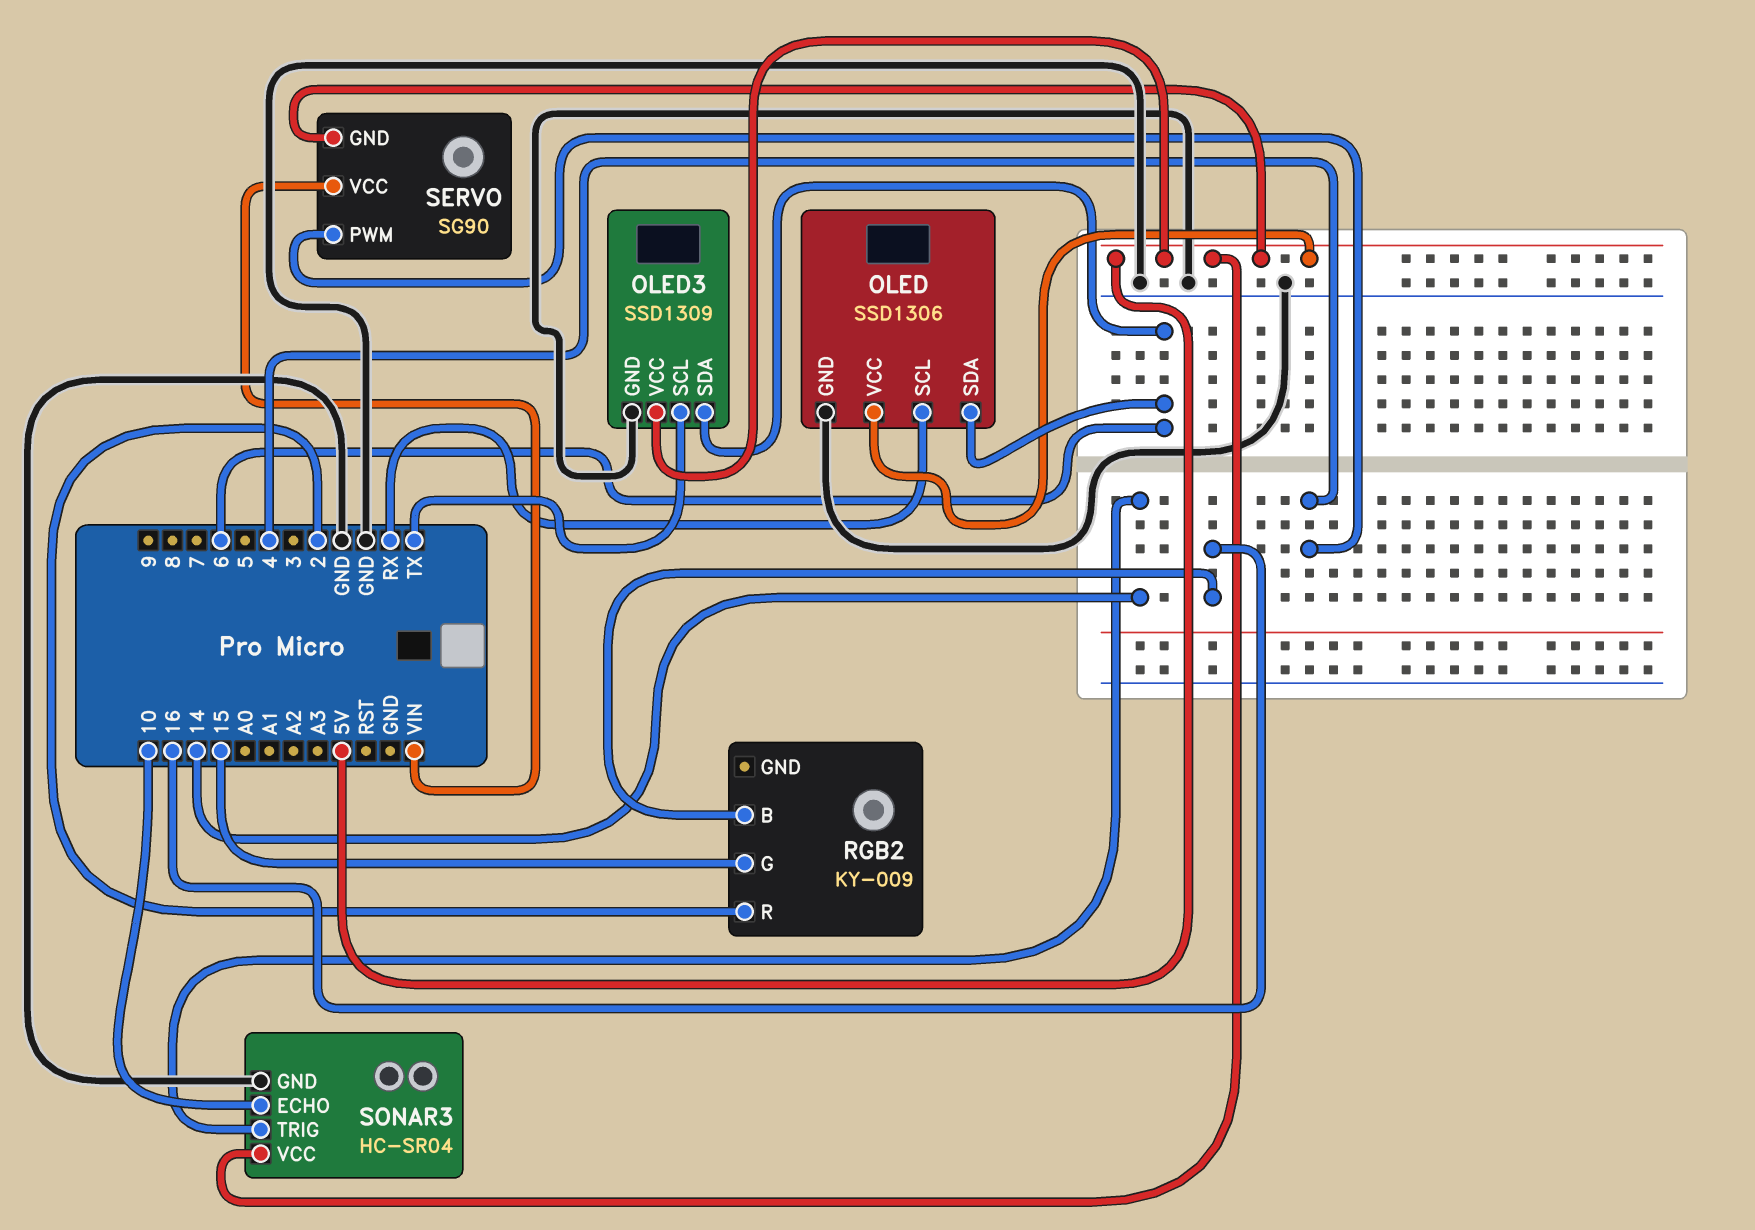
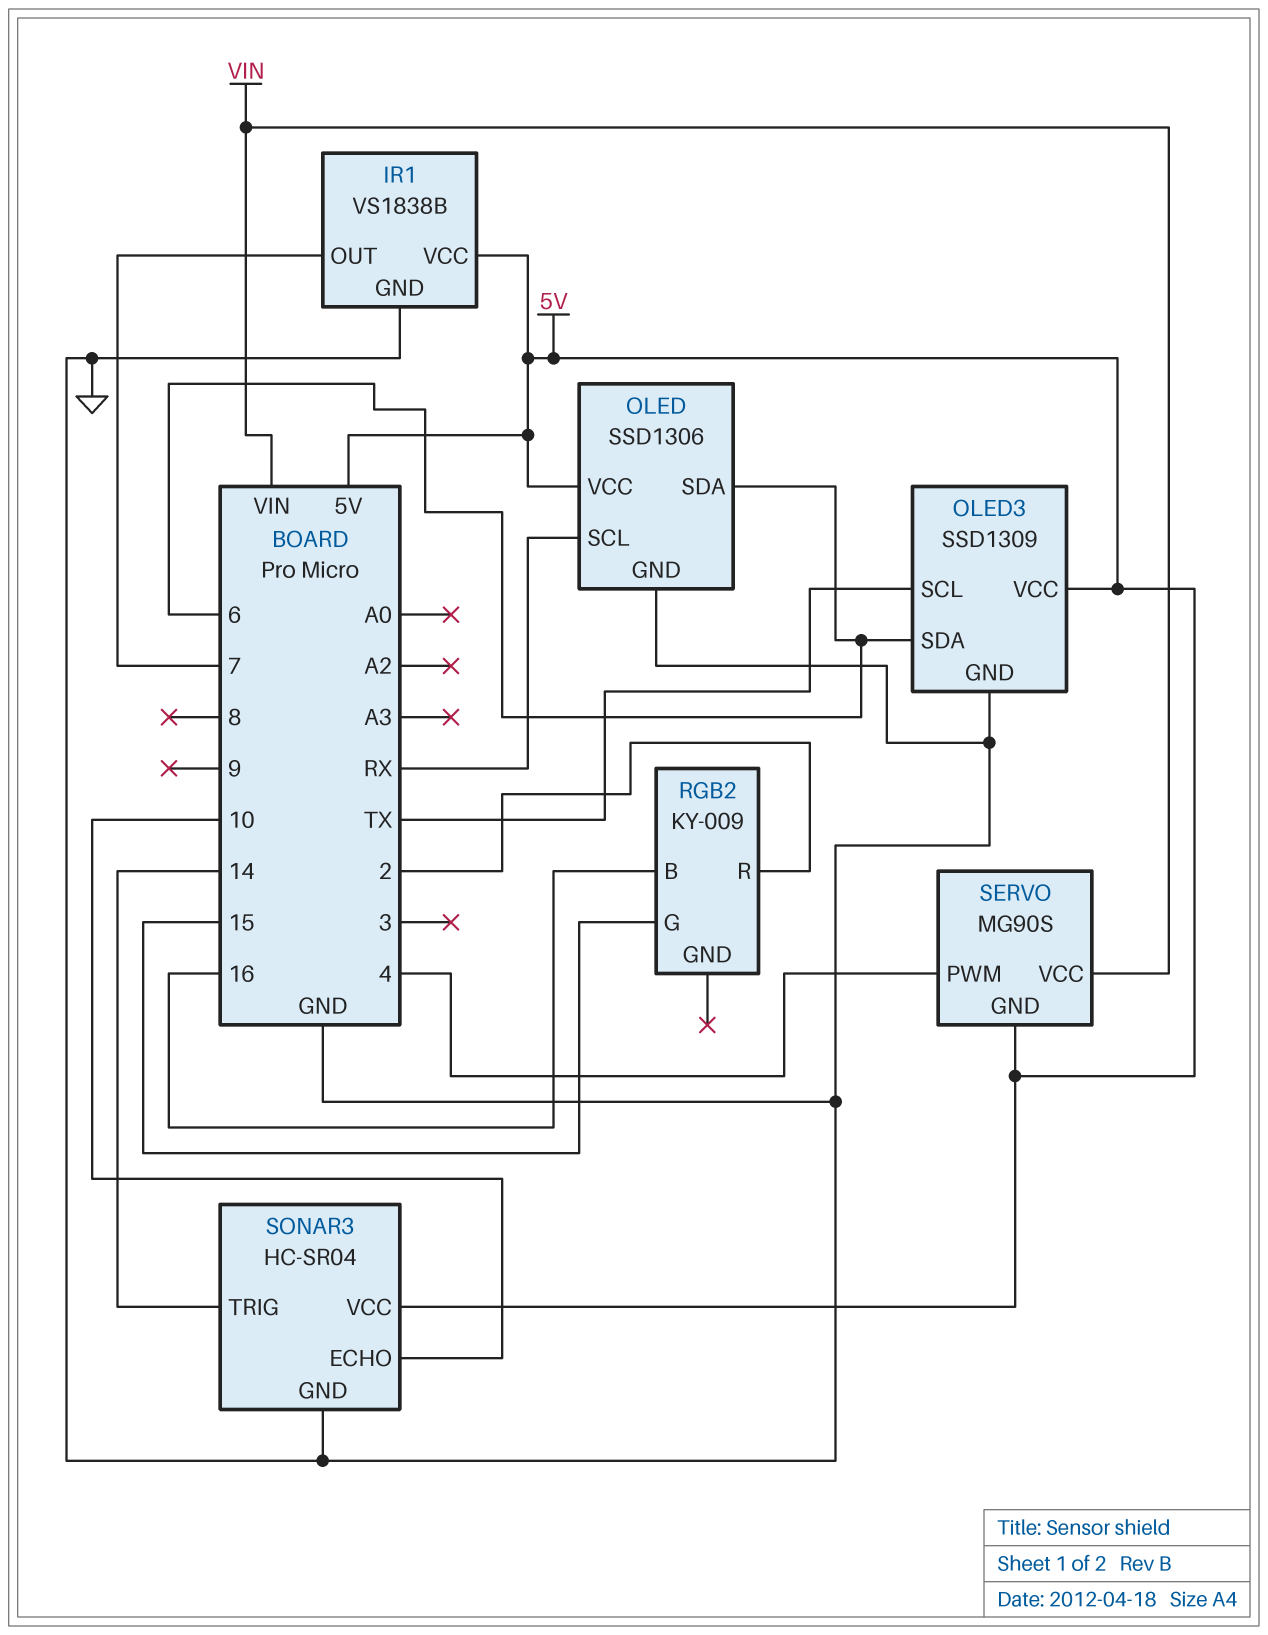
IR1: none -> VS1838B
IR1 pin GND: none -> GND
IR1 pin OUT: none -> 7
IR1 pin VCC: none -> 5V
SERVO: SG90 -> MG90S

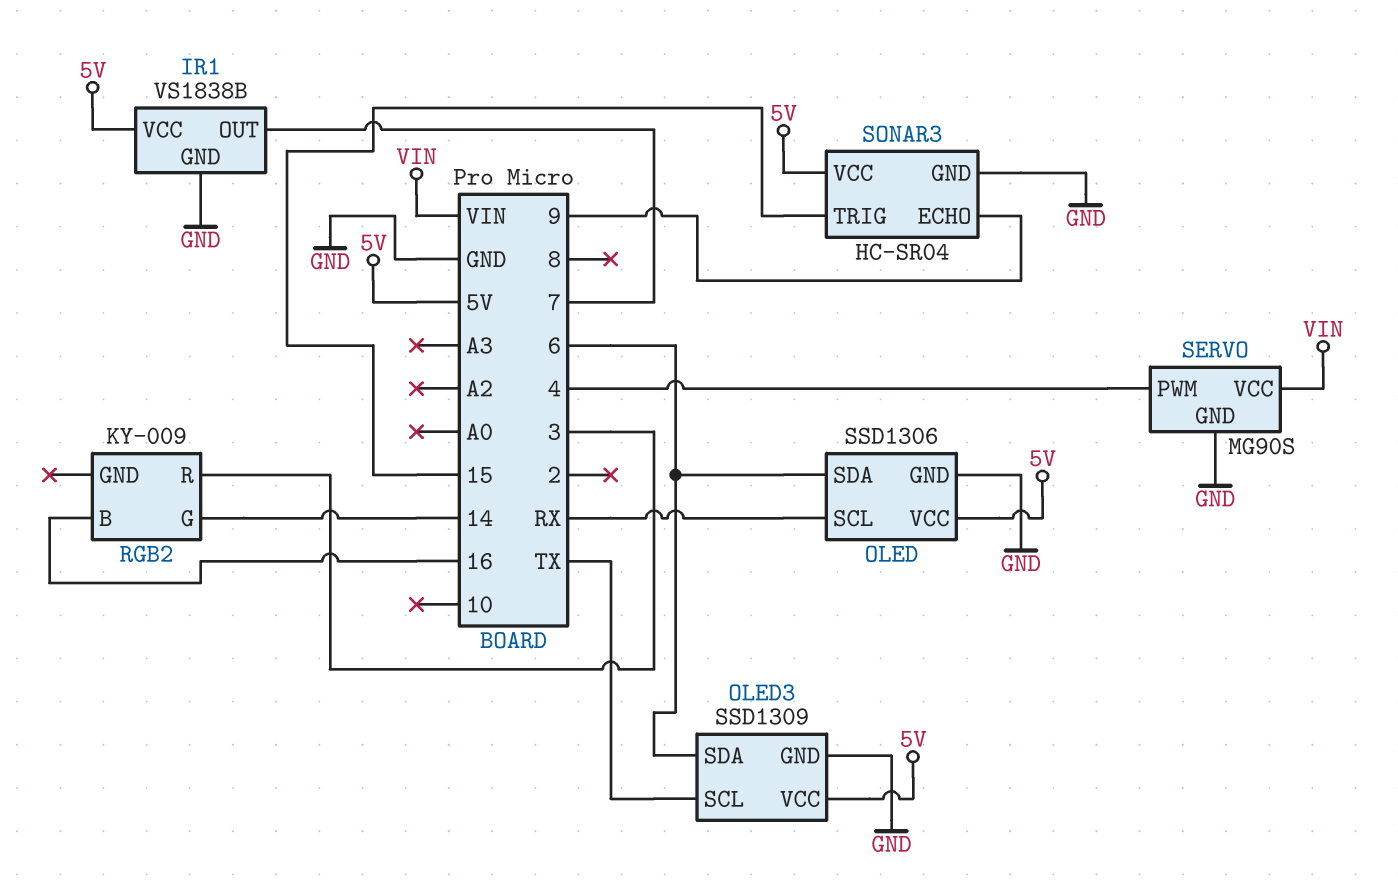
RGB2 pin G: 15 -> 14
RGB2 pin R: 2 -> 3
SERVO pin GND: 5V -> GND
SONAR3 pin ECHO: 10 -> 9
SONAR3 pin TRIG: 14 -> 15

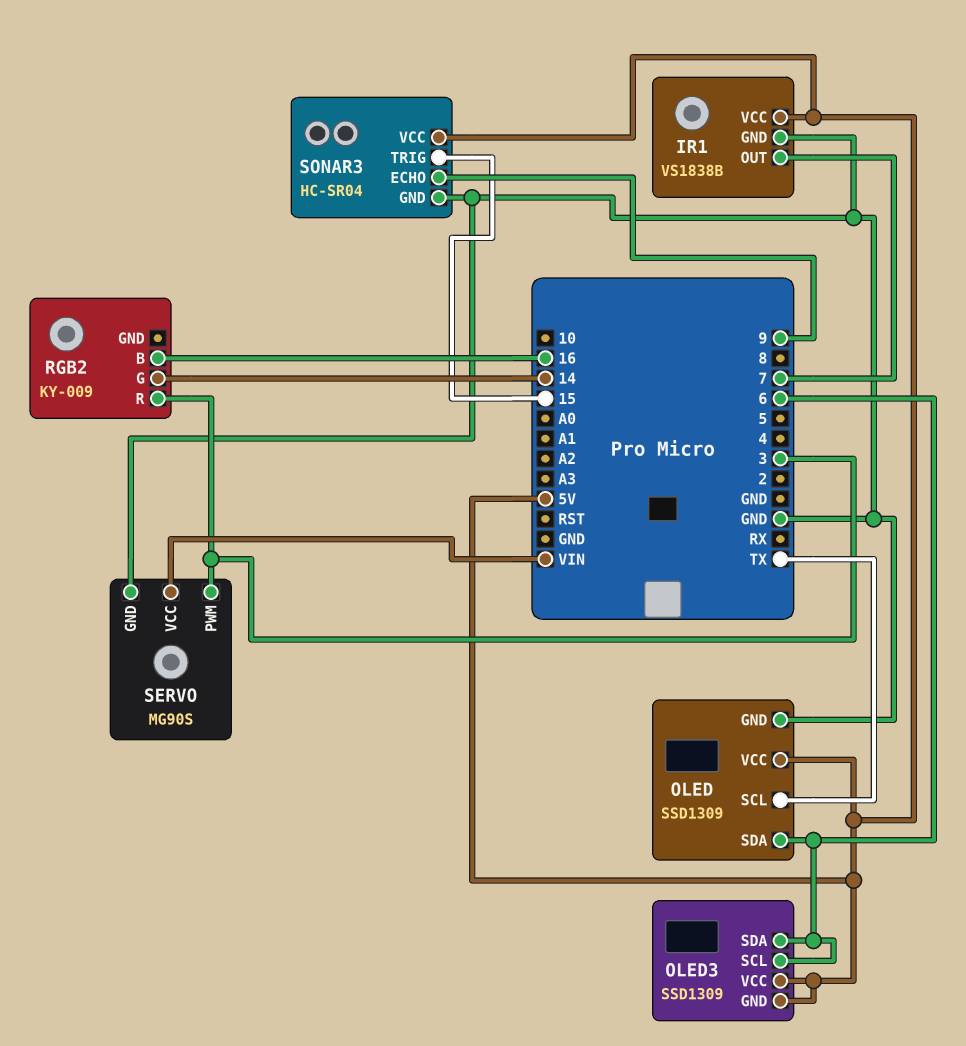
OLED: SSD1306 -> SSD1309
OLED pin SCL: RX -> TX
OLED3 pin GND: GND -> 5V
OLED3 pin SCL: TX -> 6
SERVO pin PWM: 4 -> 3

